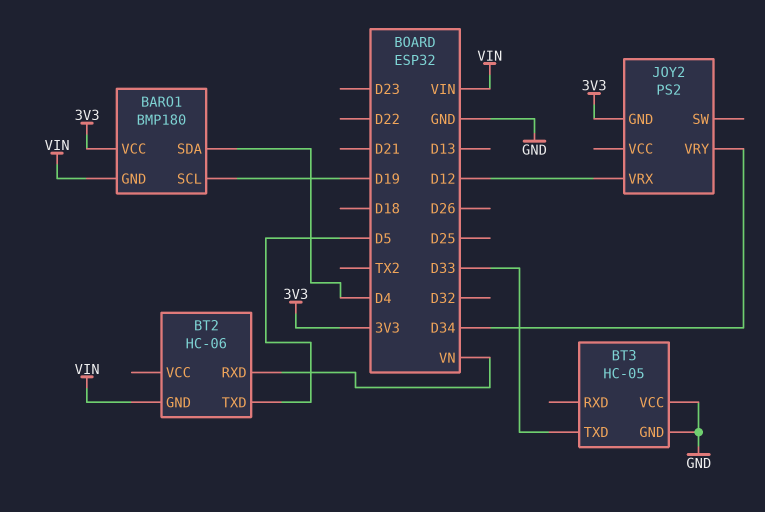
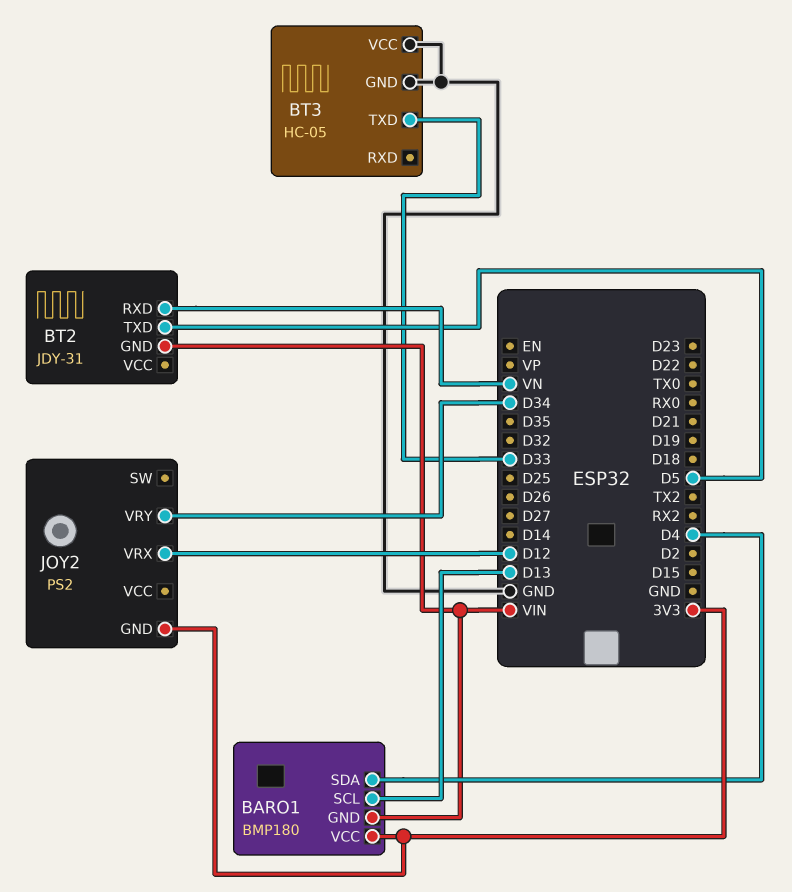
BARO1 pin SCL: D19 -> D13
BT2: HC-06 -> JDY-31

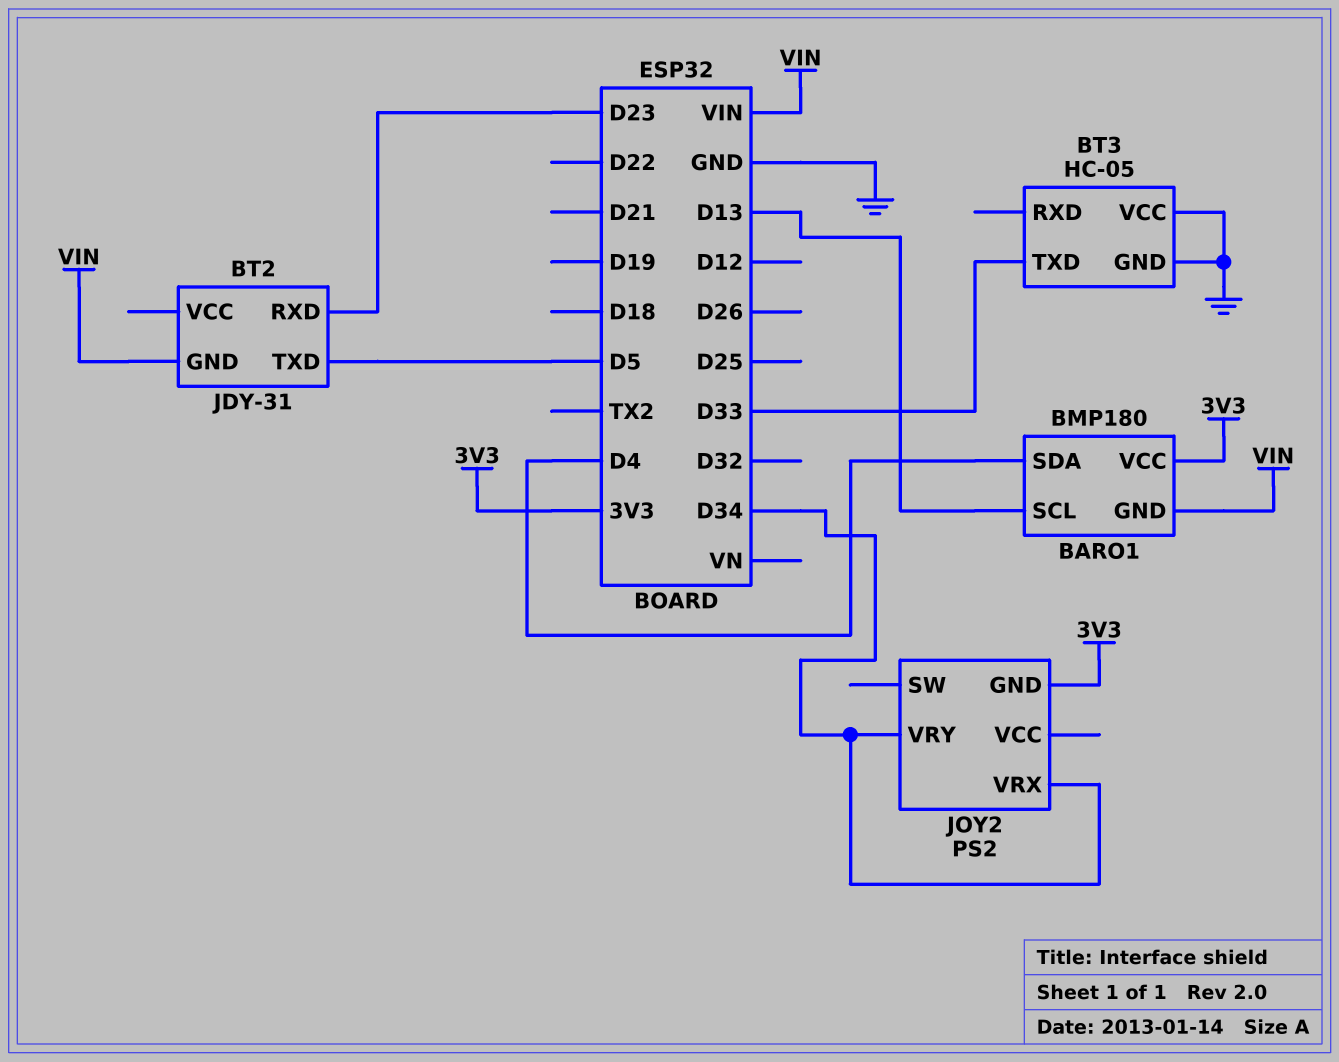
BT2 pin RXD: VN -> D23
JOY2 pin VRX: D12 -> D34

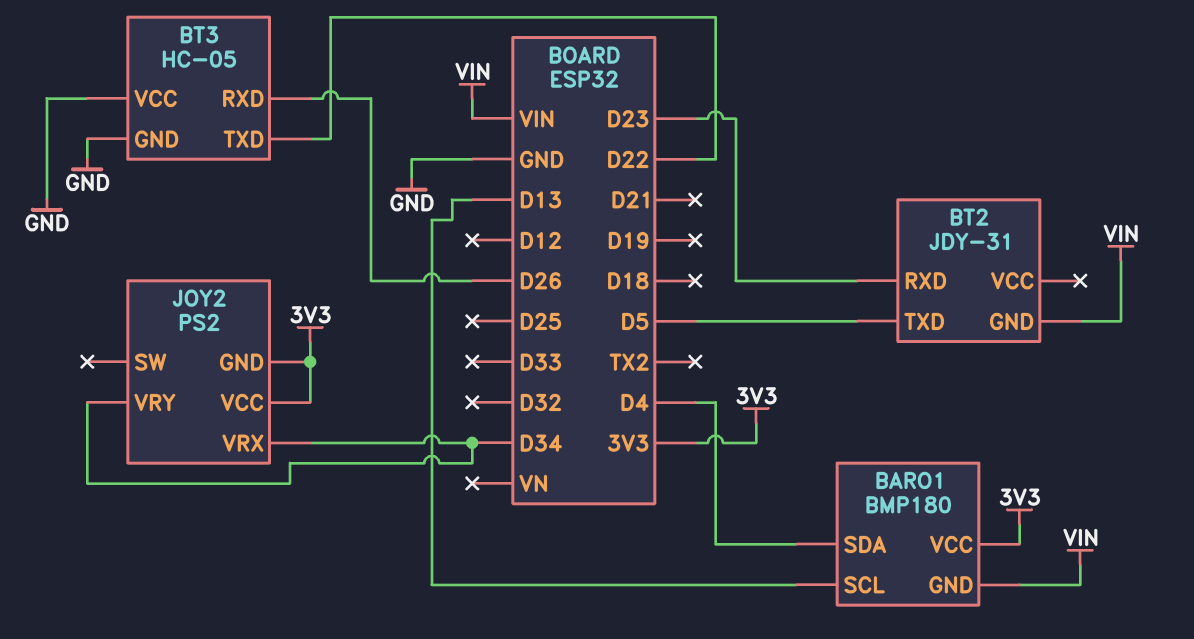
BT3 pin RXD: none -> D26
BT3 pin TXD: D33 -> D22
JOY2 pin VCC: none -> 3V3

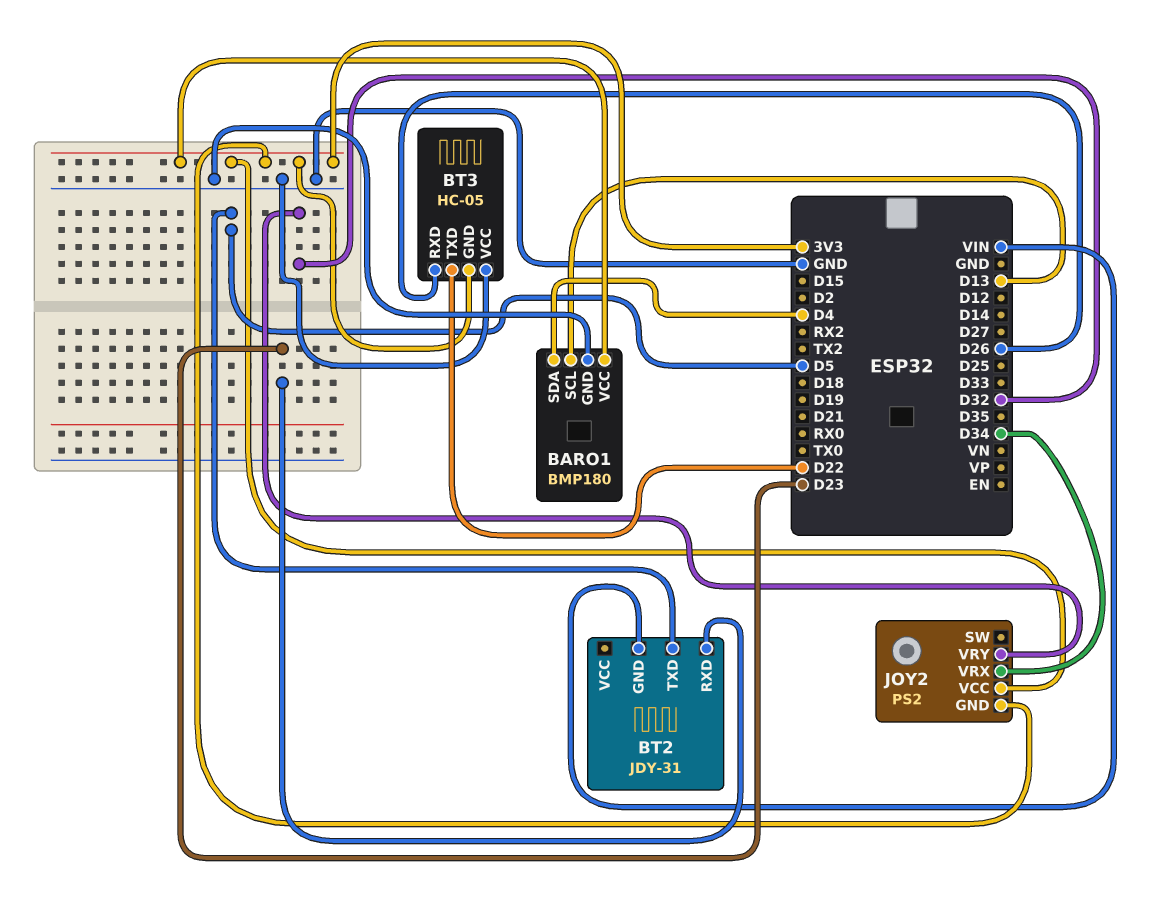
BARO1 pin GND: VIN -> GND
BT3 pin GND: GND -> 3V3
JOY2 pin VRY: D34 -> D32

